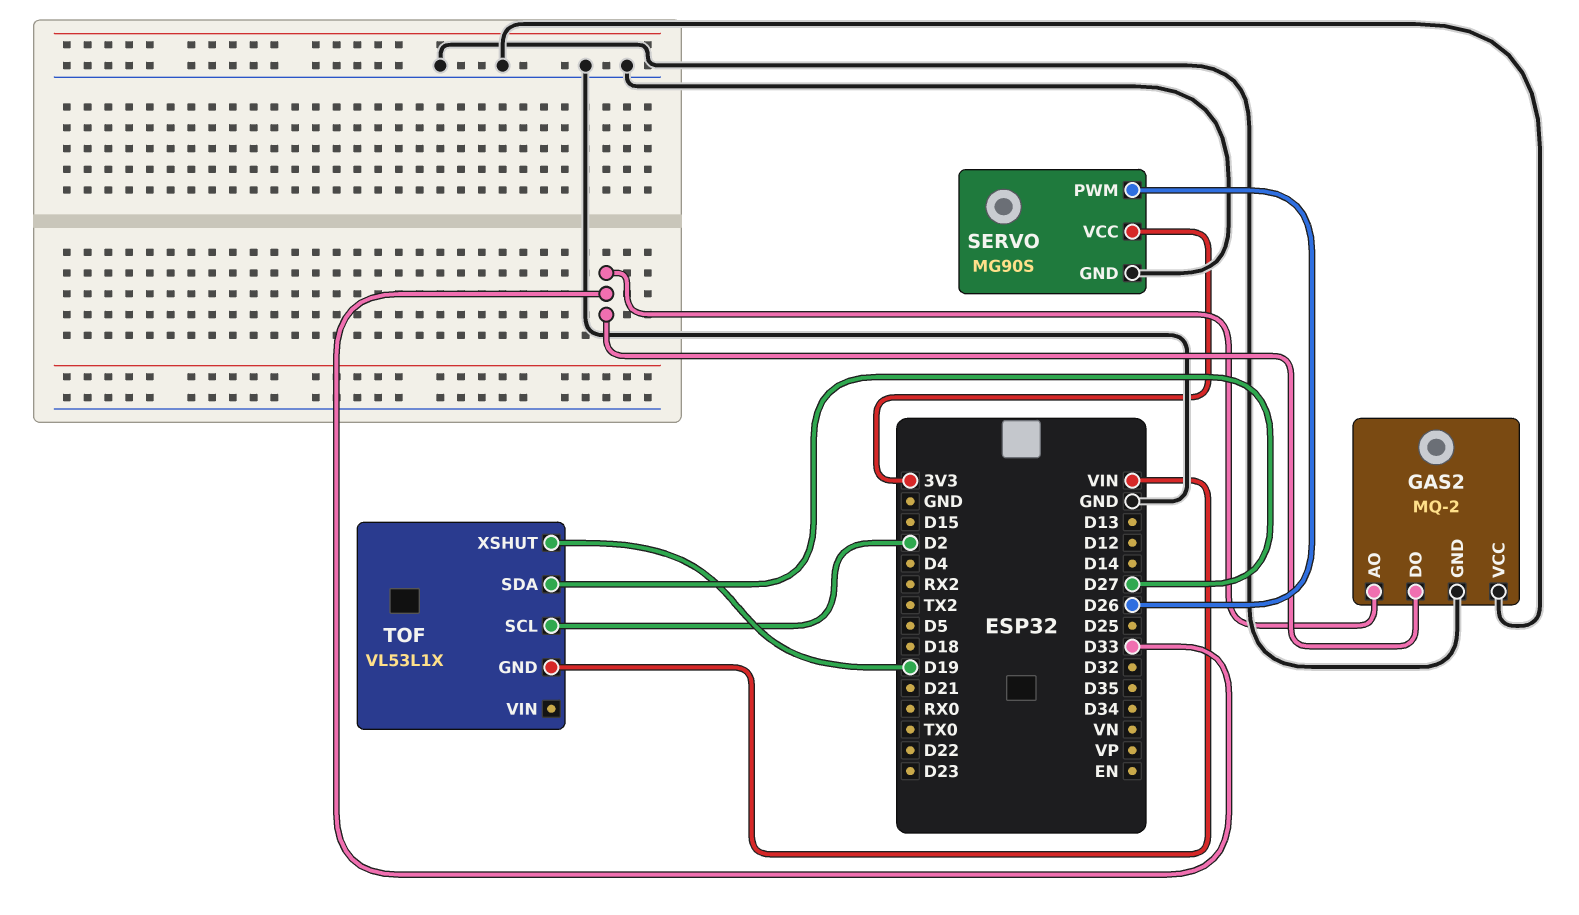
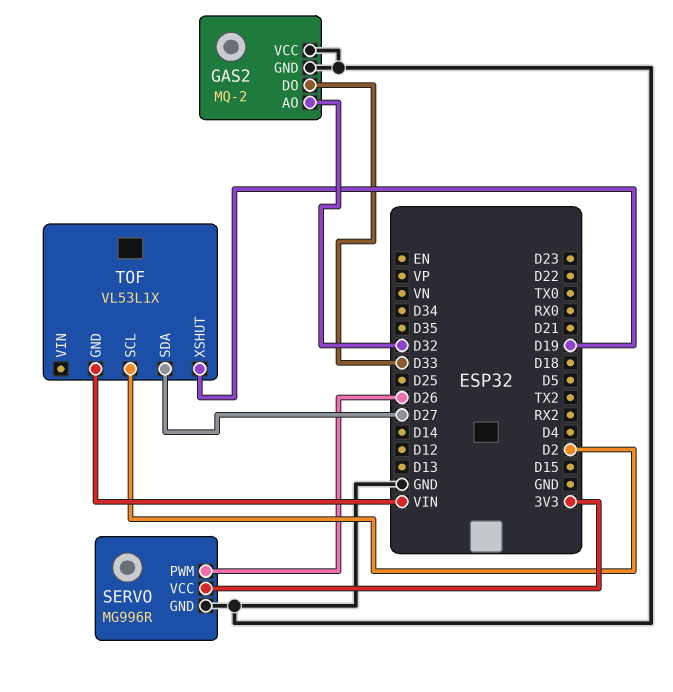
GAS2 pin AO: D33 -> D32
SERVO: MG90S -> MG996R

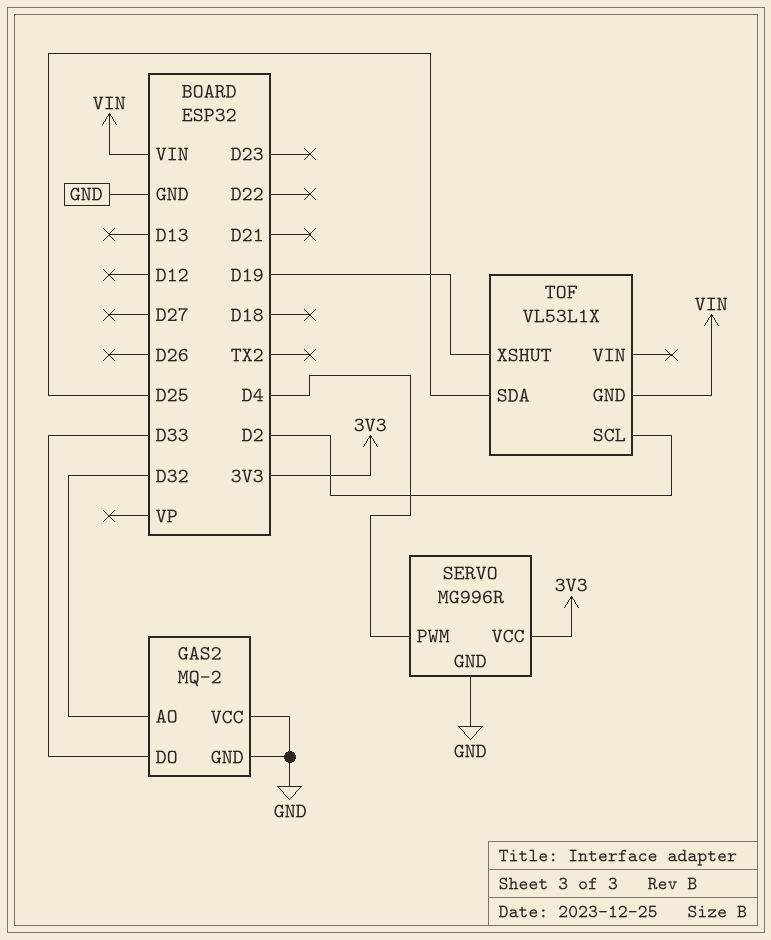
SERVO pin PWM: D26 -> D4
TOF pin SDA: D27 -> D25

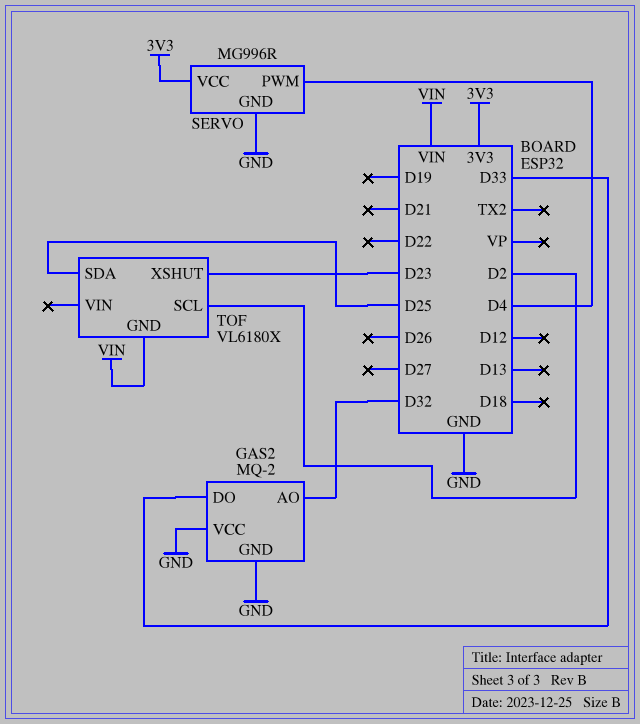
TOF: VL53L1X -> VL6180X
TOF pin XSHUT: D19 -> D23

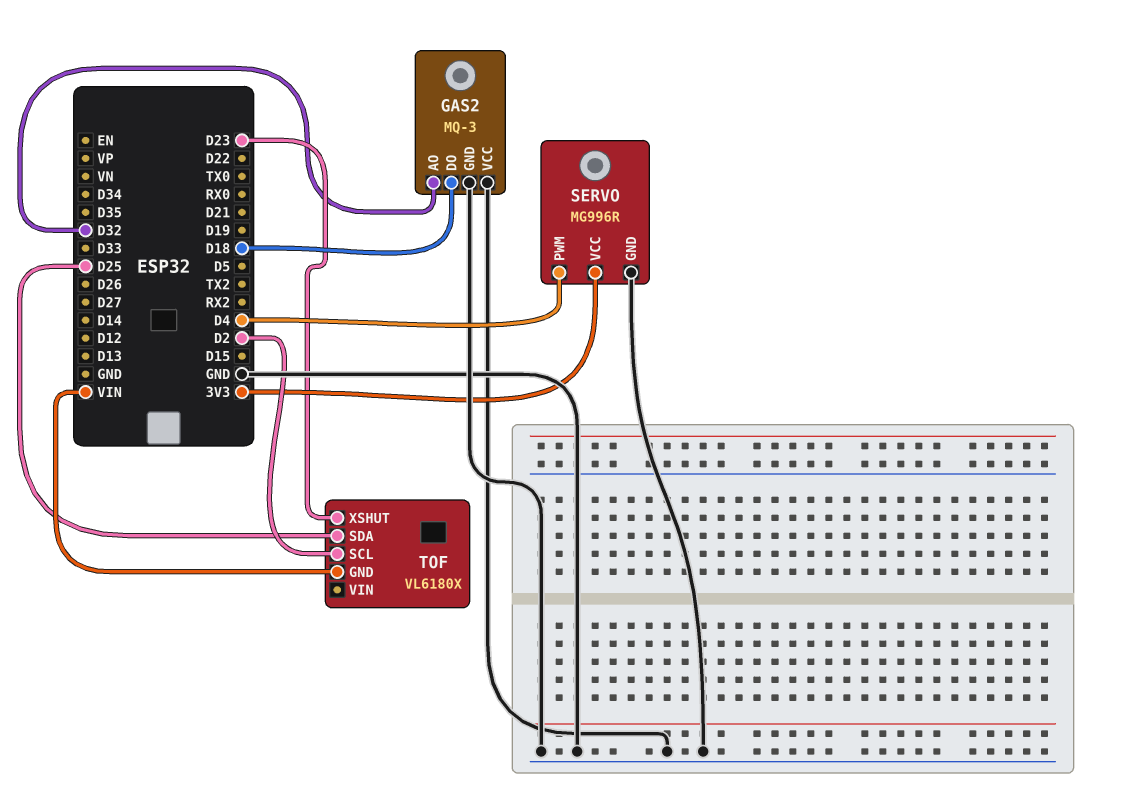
GAS2: MQ-2 -> MQ-3
GAS2 pin DO: D33 -> D18

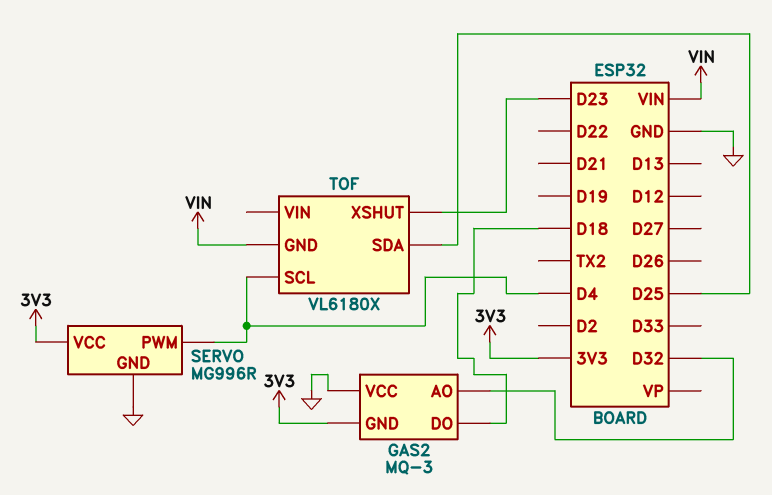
GAS2 pin GND: GND -> 3V3
TOF pin SCL: D2 -> D4

